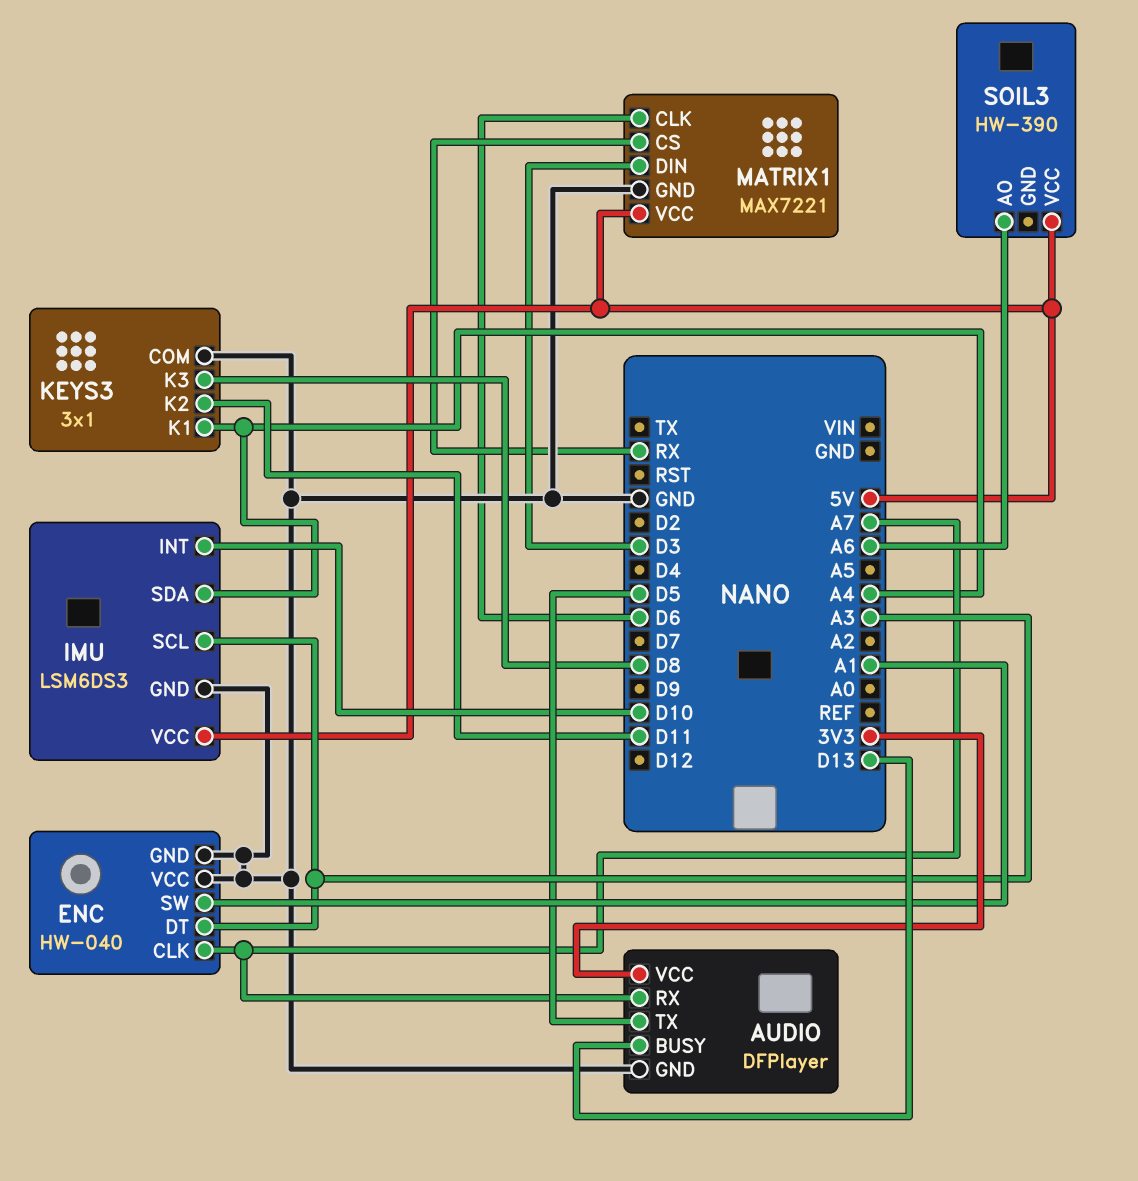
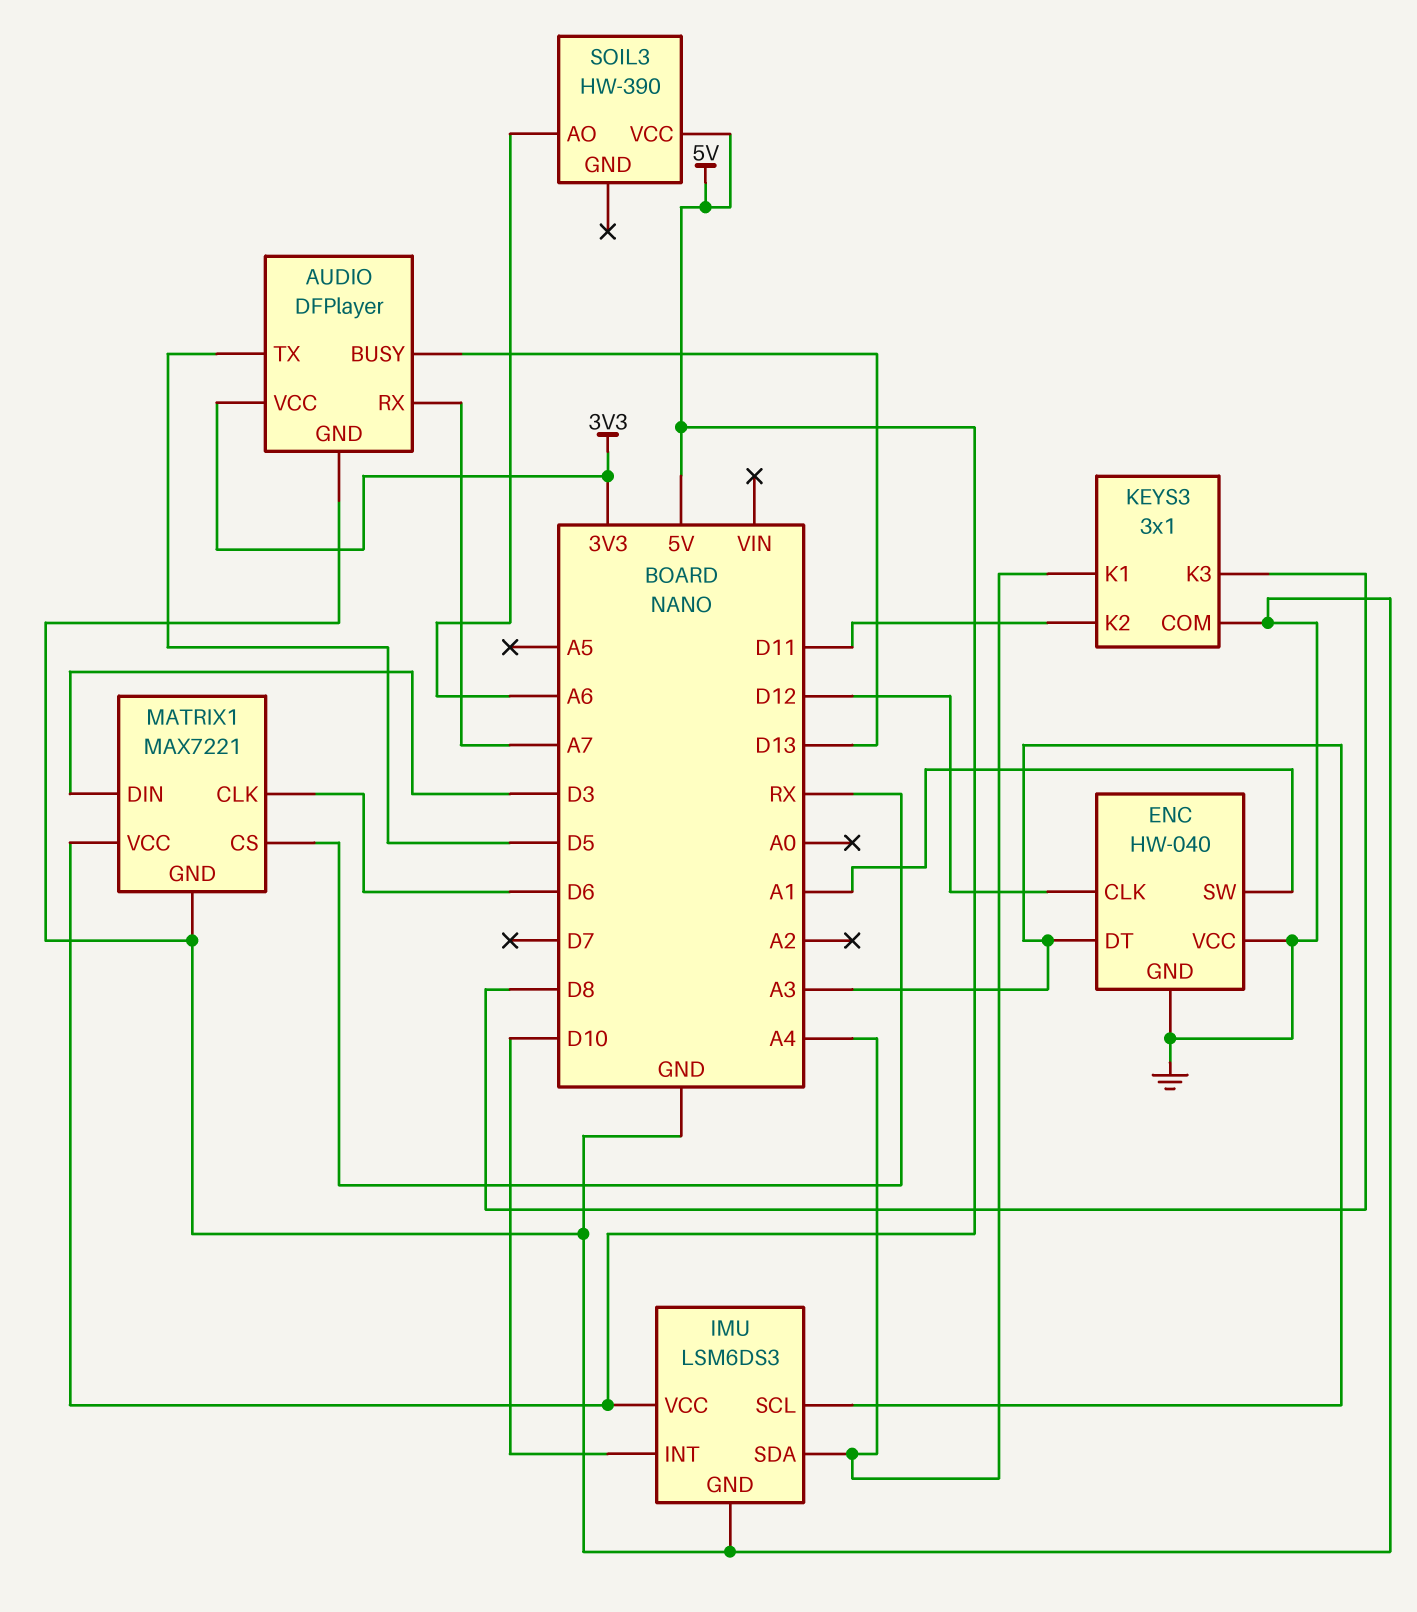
ENC pin CLK: A7 -> D12

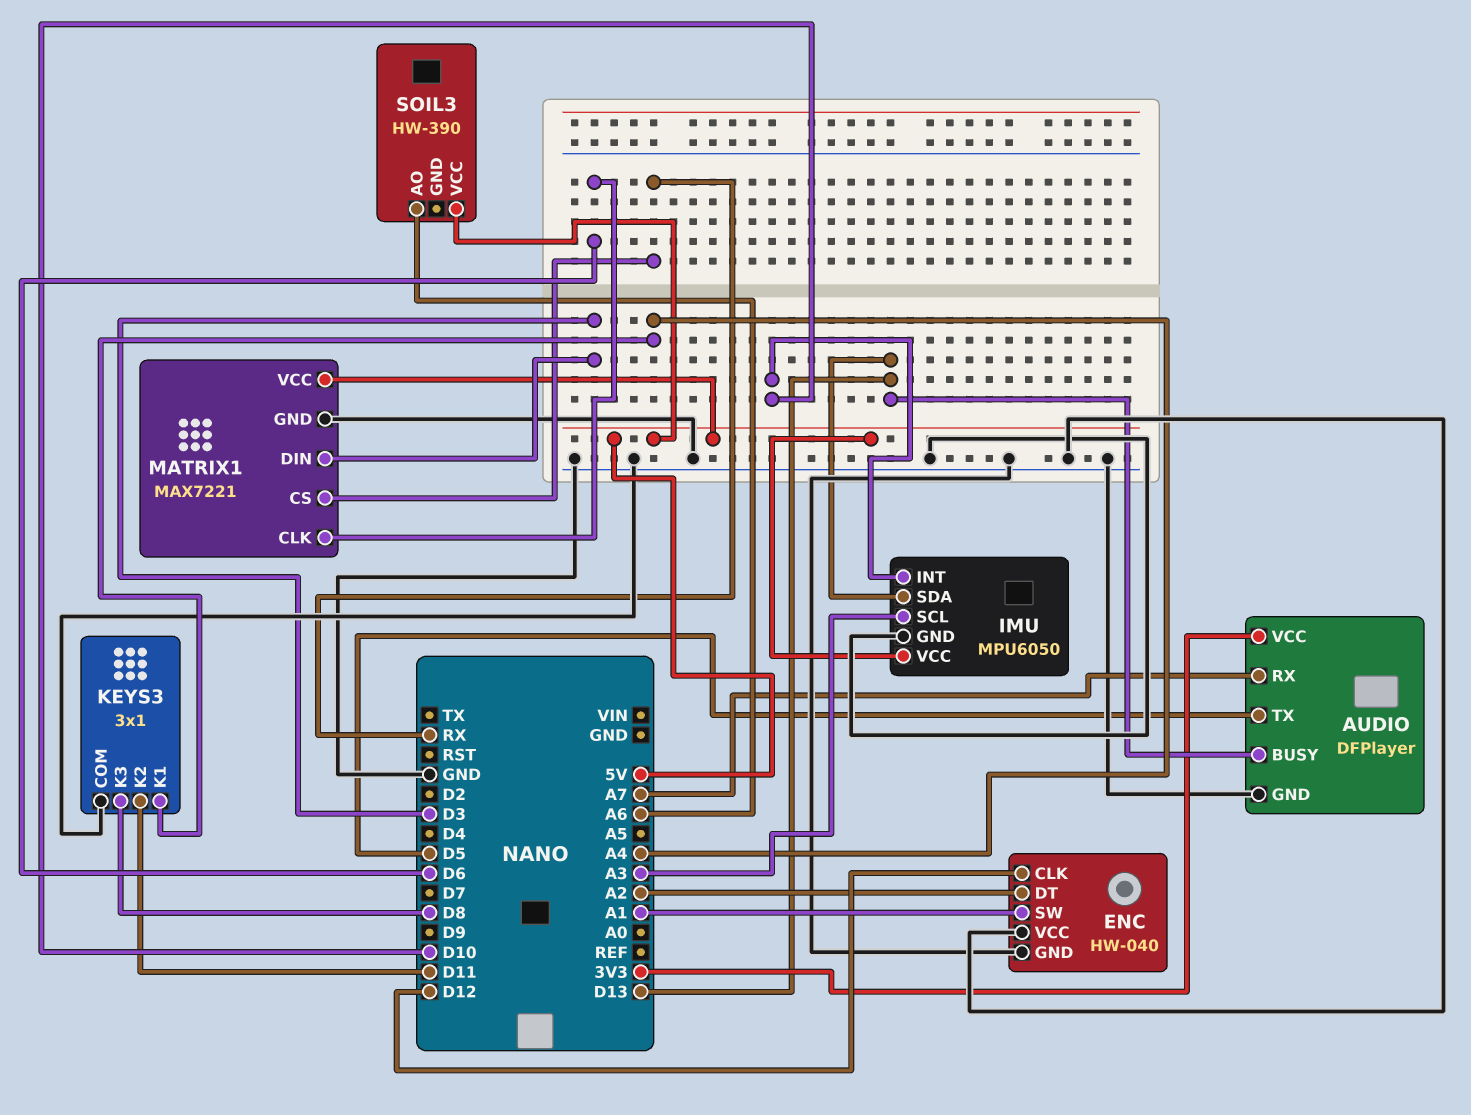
ENC pin DT: A3 -> A2
IMU: LSM6DS3 -> MPU6050
IMU pin SDA: A4 -> D13

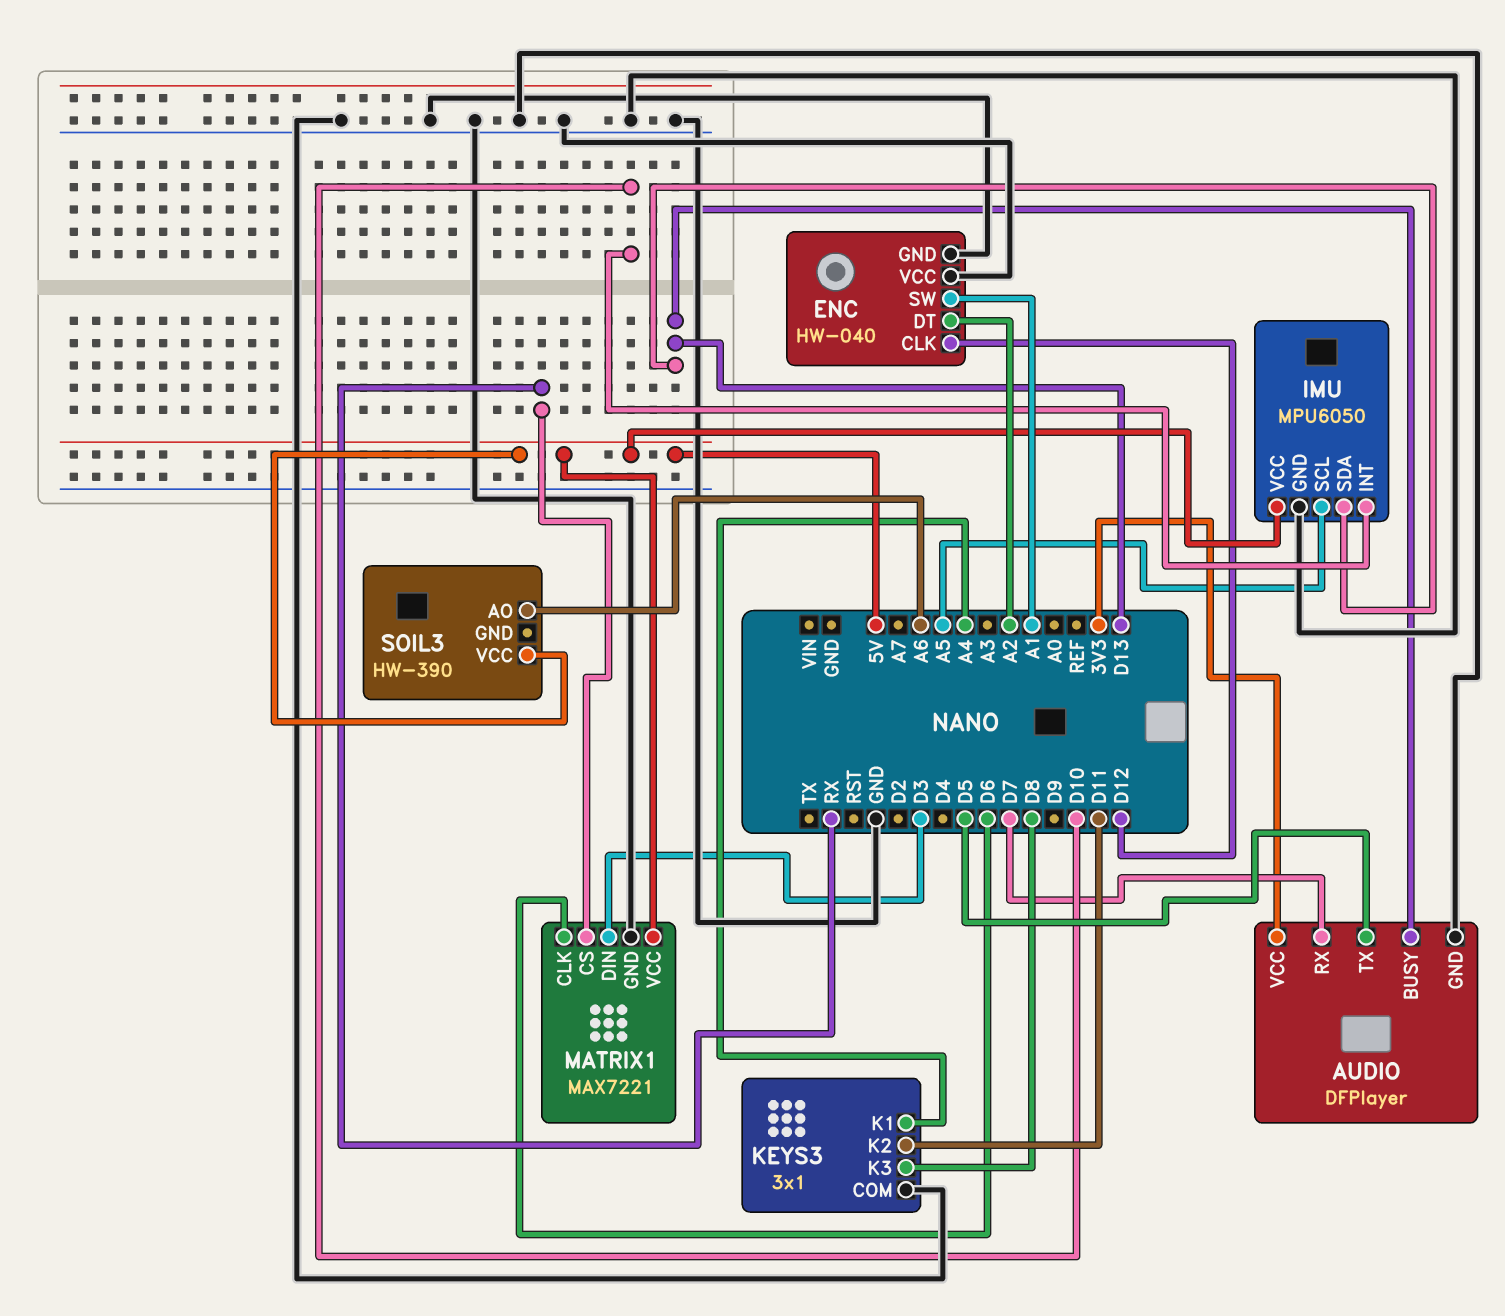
AUDIO pin RX: A7 -> D7
IMU pin SCL: A3 -> A5

